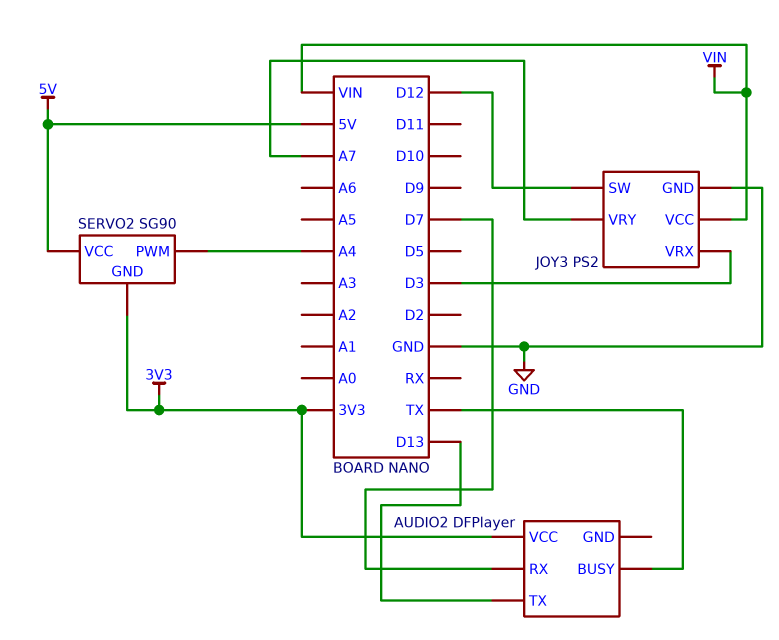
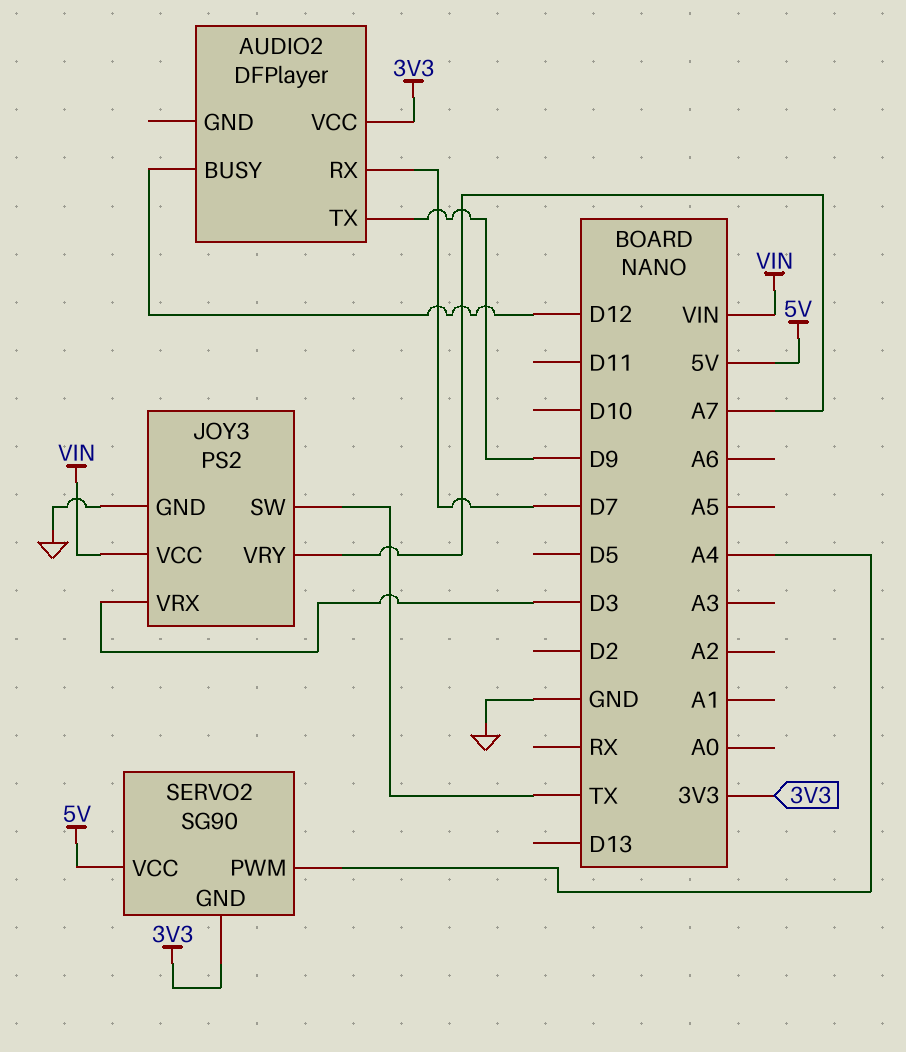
AUDIO2 pin BUSY: TX -> D12
AUDIO2 pin TX: D13 -> D9
JOY3 pin SW: D12 -> TX

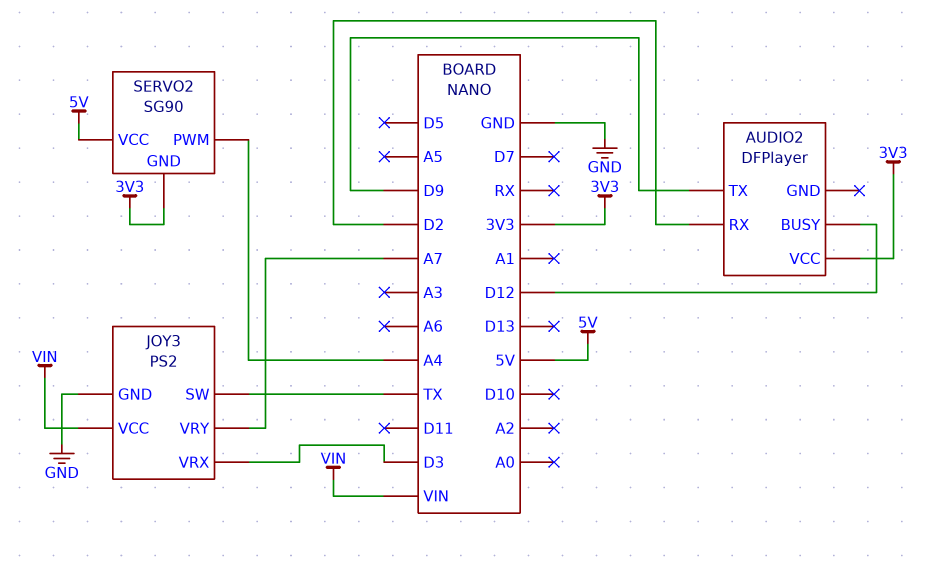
AUDIO2 pin RX: D7 -> D2

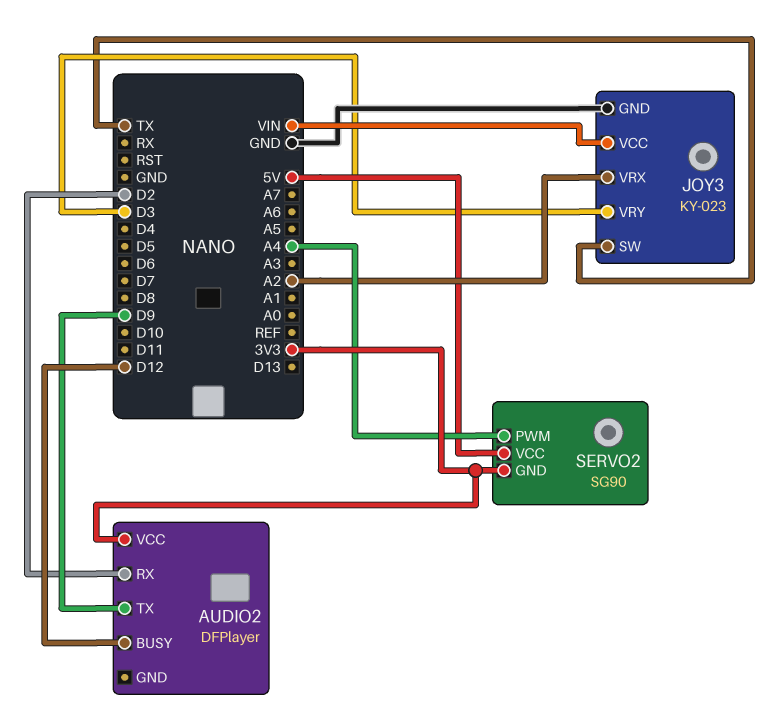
JOY3: PS2 -> KY-023
JOY3 pin VRX: D3 -> A2
JOY3 pin VRY: A7 -> D3

